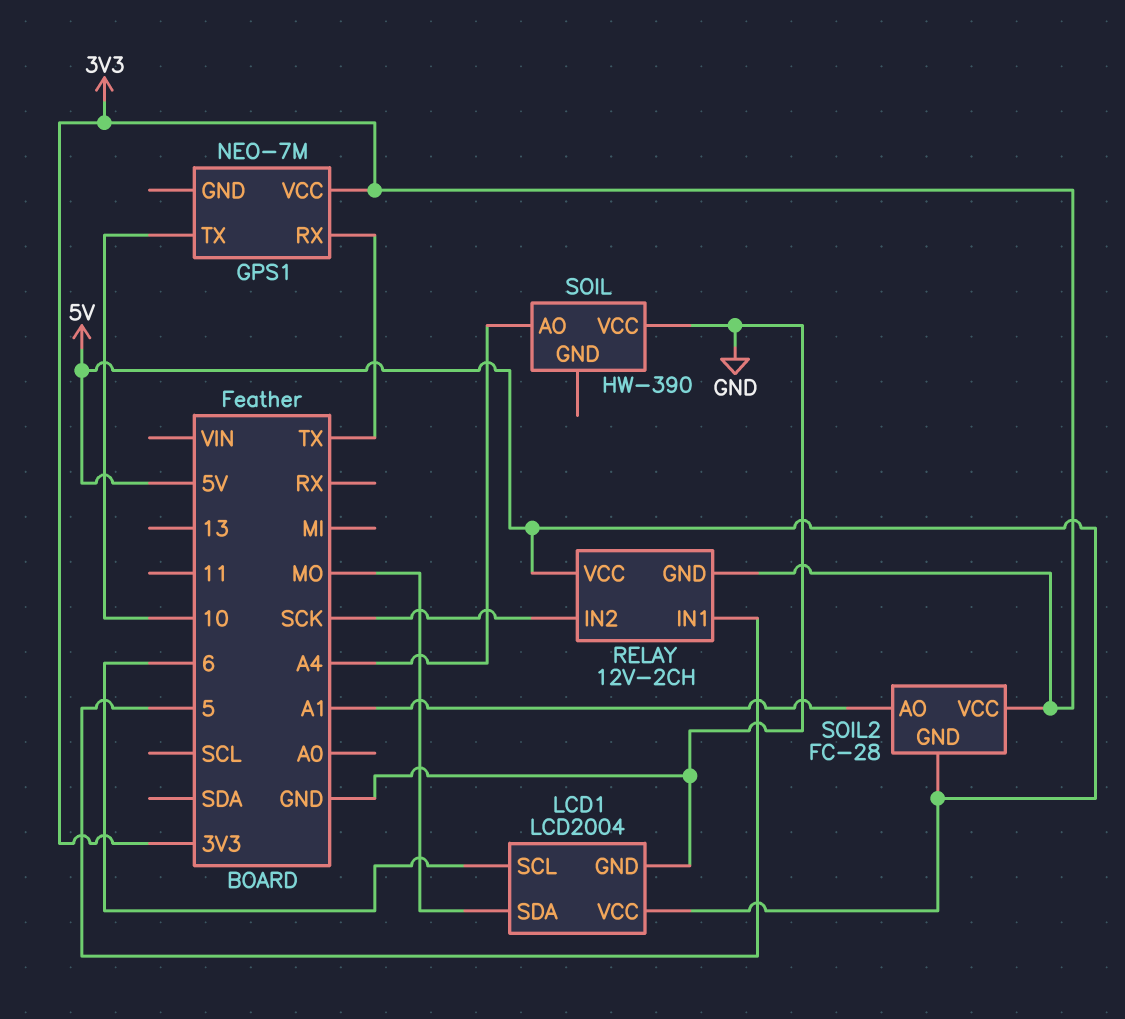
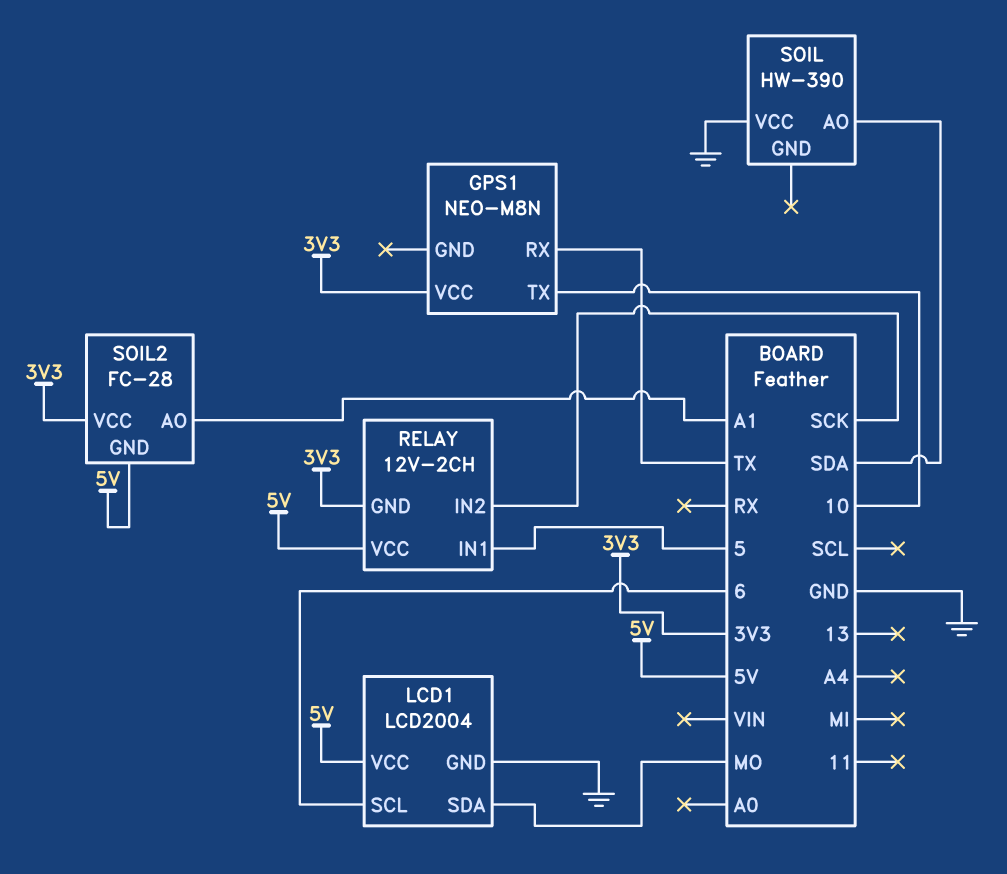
GPS1: NEO-7M -> NEO-M8N
SOIL pin AO: A4 -> SDA

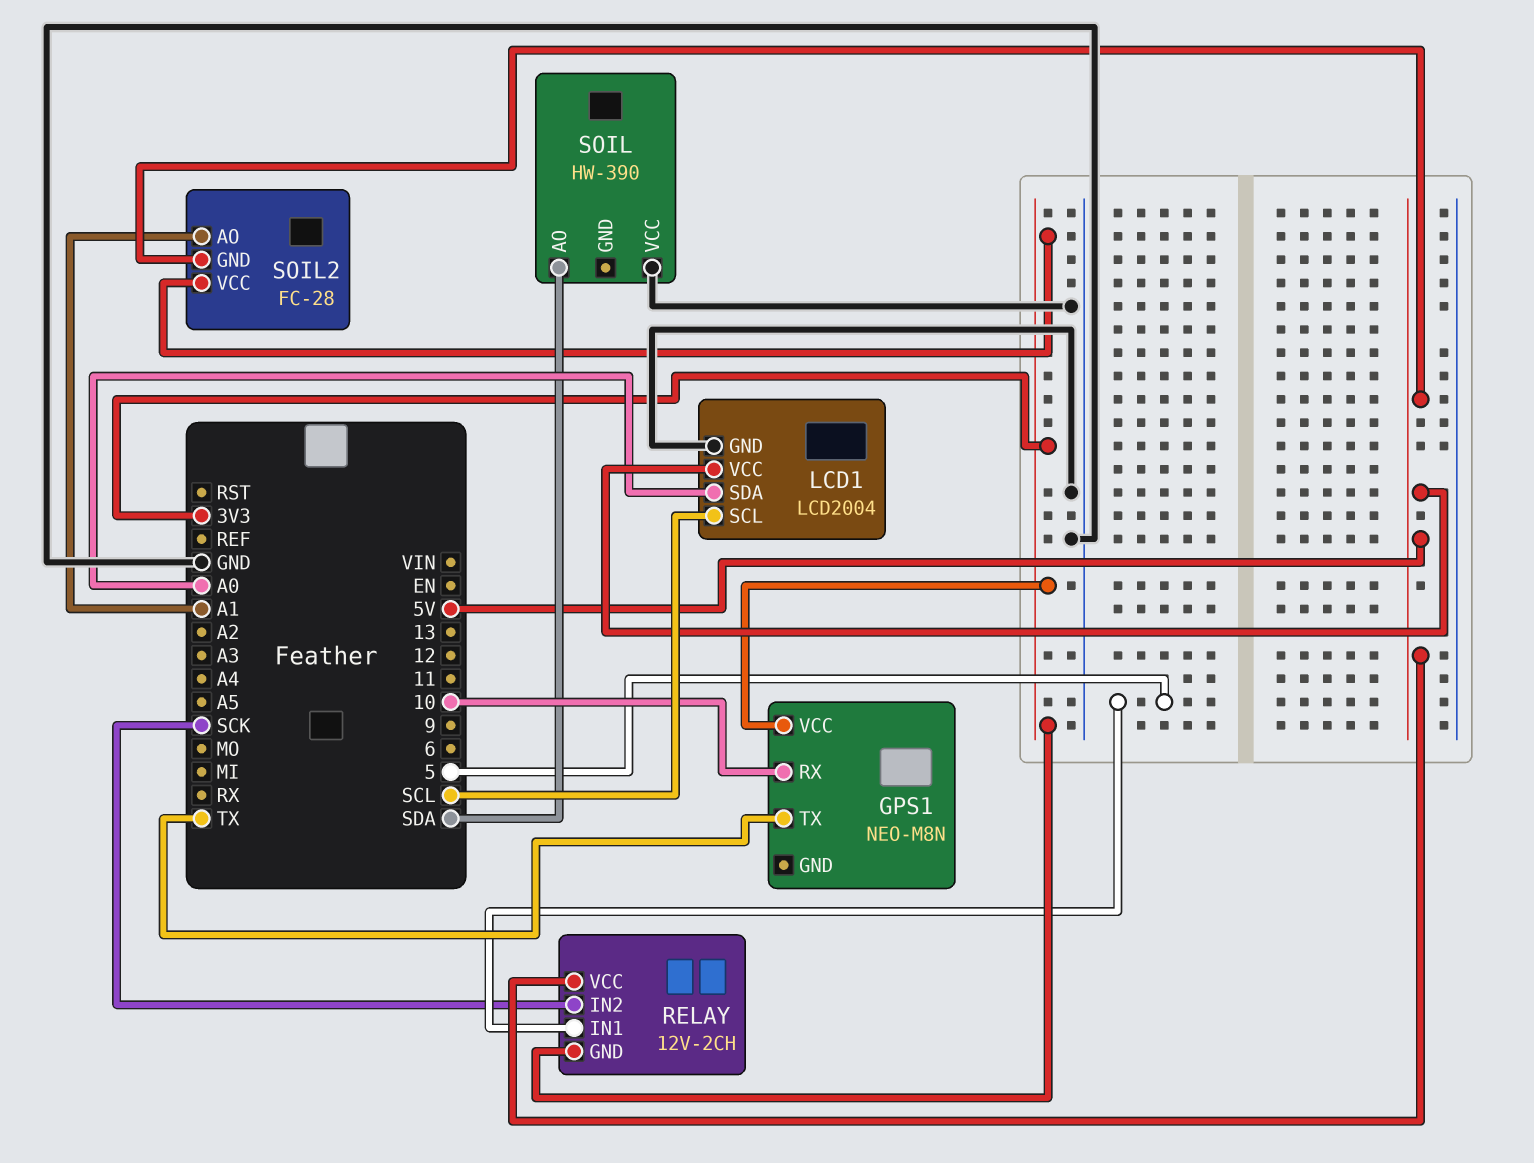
GPS1 pin RX: TX -> 10
GPS1 pin TX: 10 -> TX
LCD1 pin SCL: 6 -> SCL
LCD1 pin SDA: MO -> A0

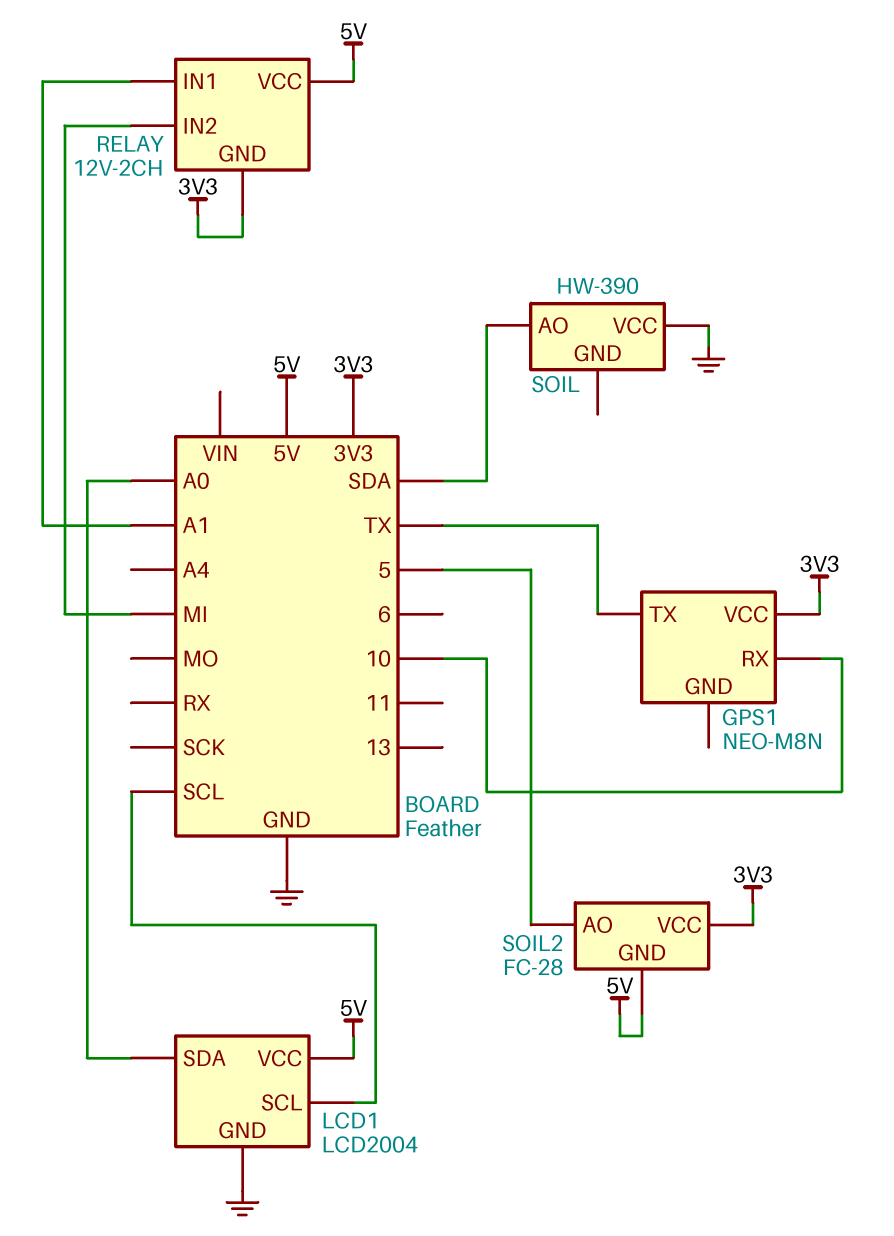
RELAY pin IN1: 5 -> A1
RELAY pin IN2: SCK -> MI
SOIL2 pin AO: A1 -> 5

